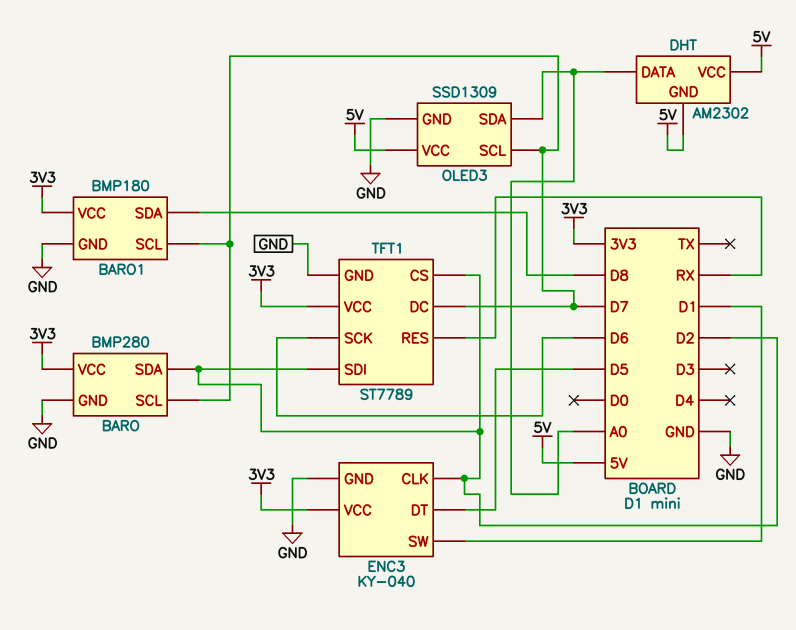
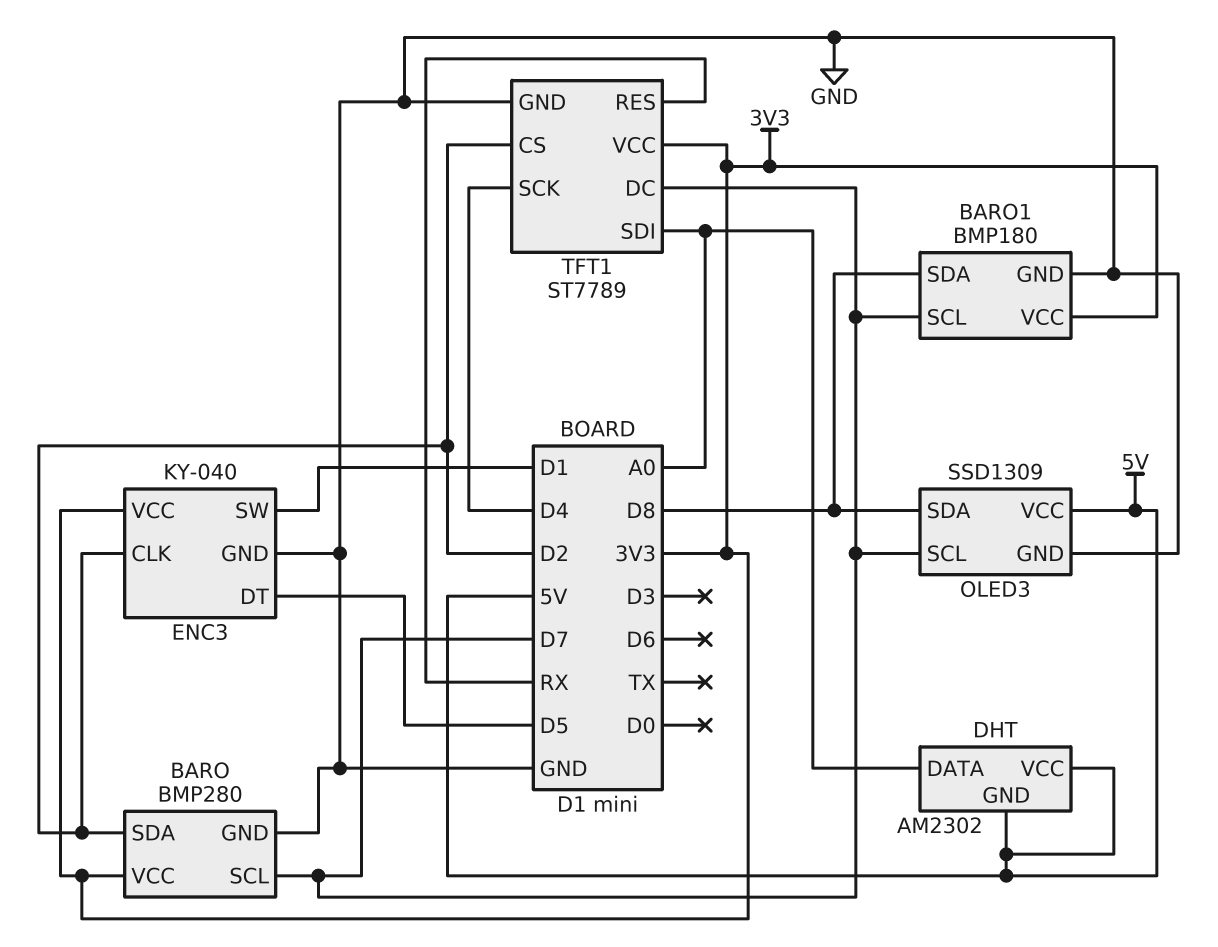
OLED3 pin SDA: A0 -> D8
TFT1 pin SCK: D6 -> D4
TFT1 pin SDI: D2 -> A0

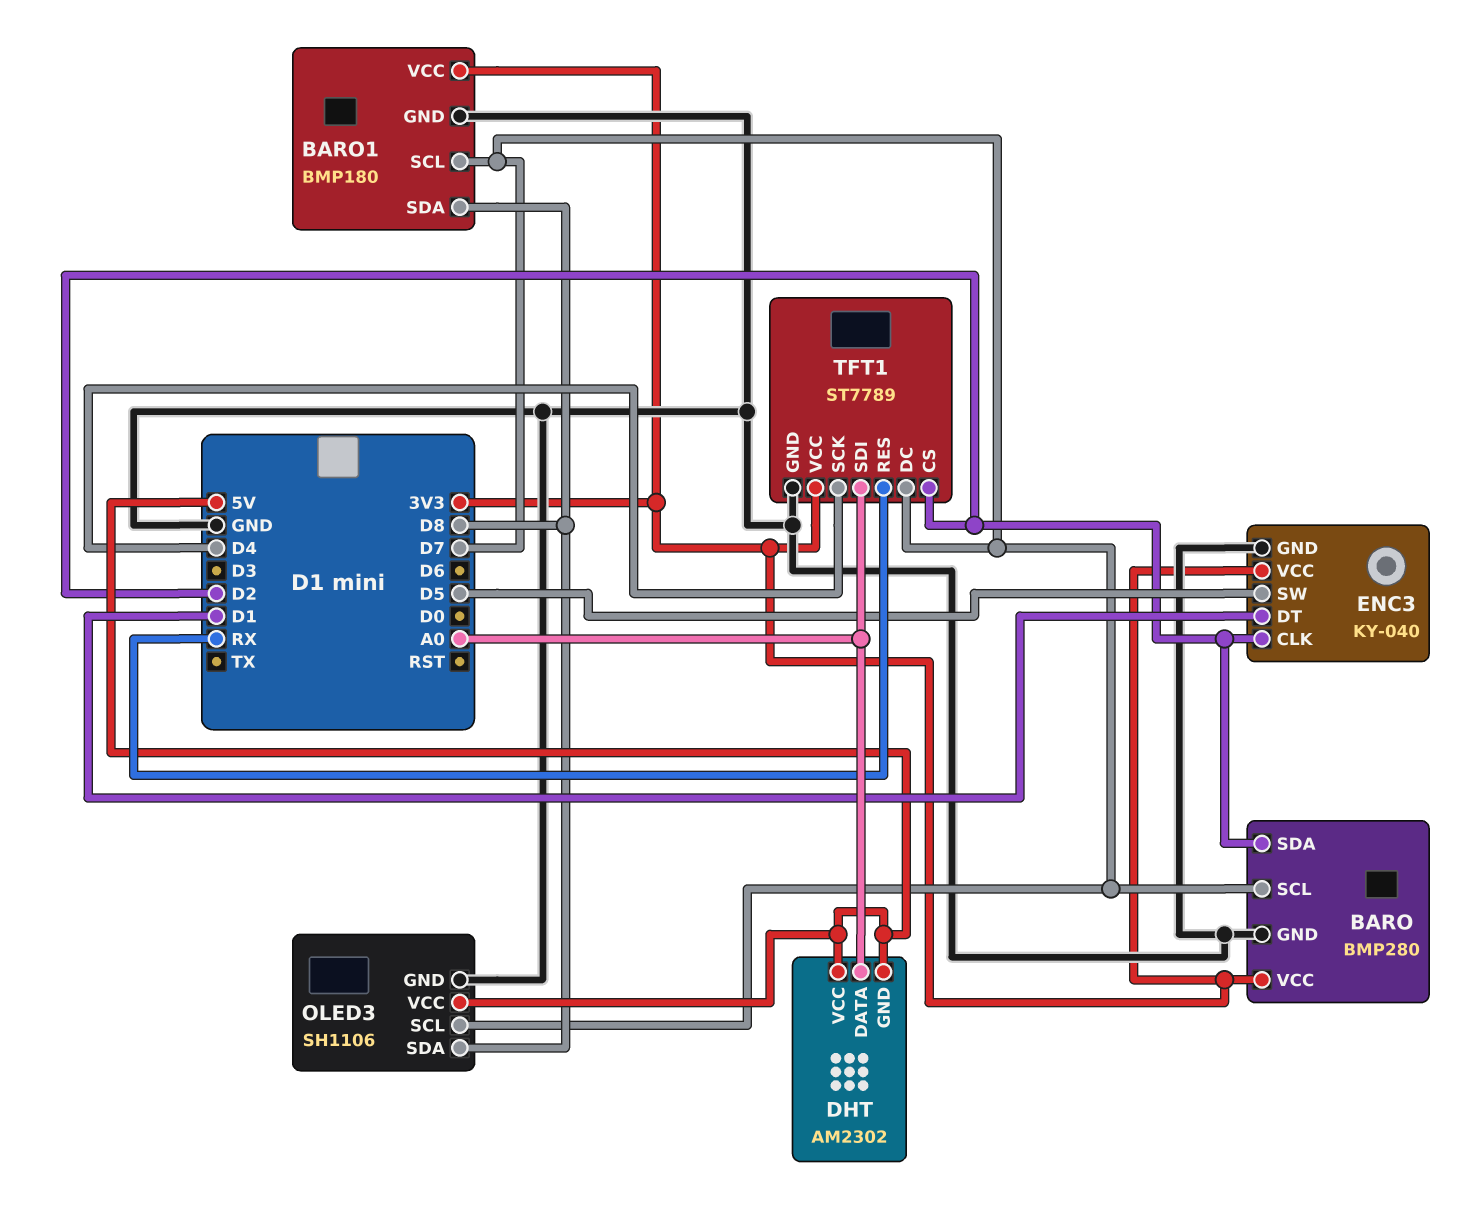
ENC3 pin DT: D5 -> D1
ENC3 pin SW: D1 -> D5
OLED3: SSD1309 -> SH1106

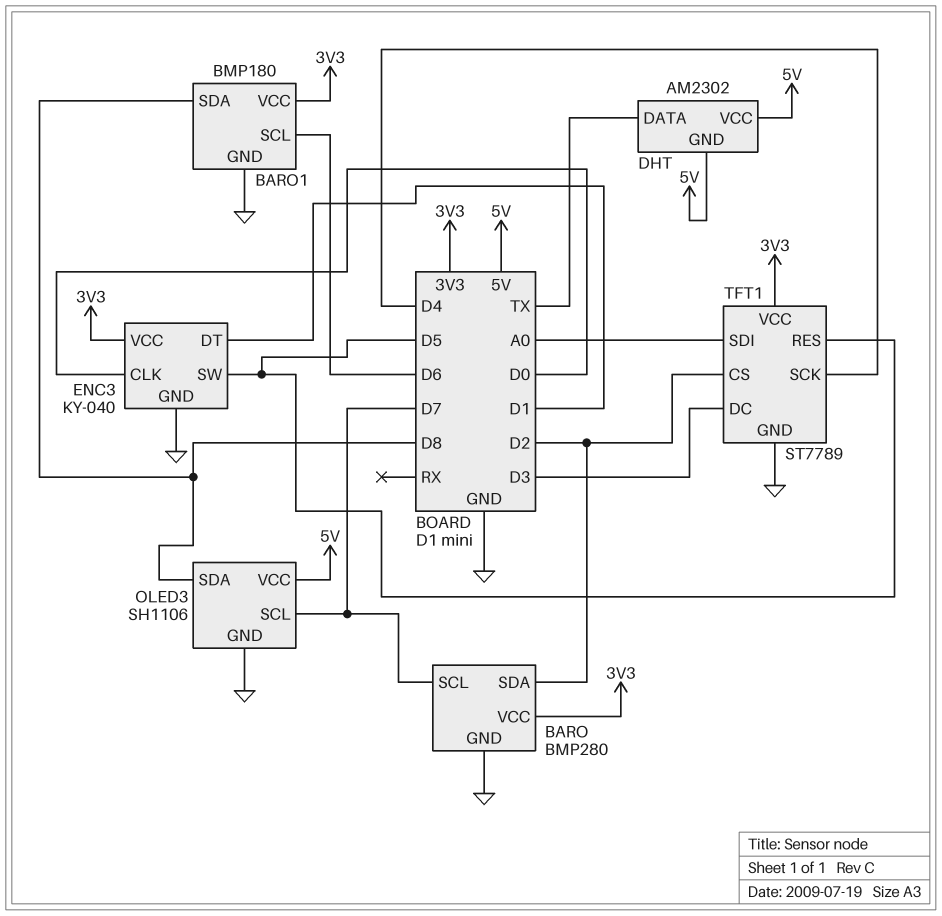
BARO1 pin SCL: D7 -> D6
DHT pin DATA: A0 -> TX
ENC3 pin CLK: D2 -> D0
TFT1 pin DC: D7 -> D3
TFT1 pin RES: RX -> D5

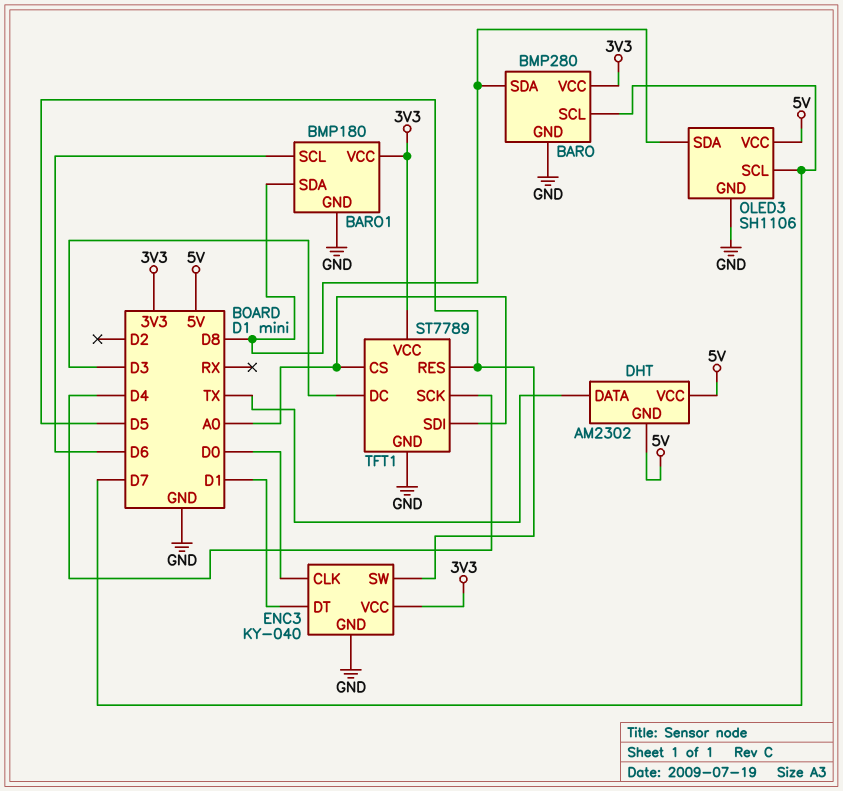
BARO pin SDA: D2 -> D8
TFT1 pin CS: D2 -> A0

